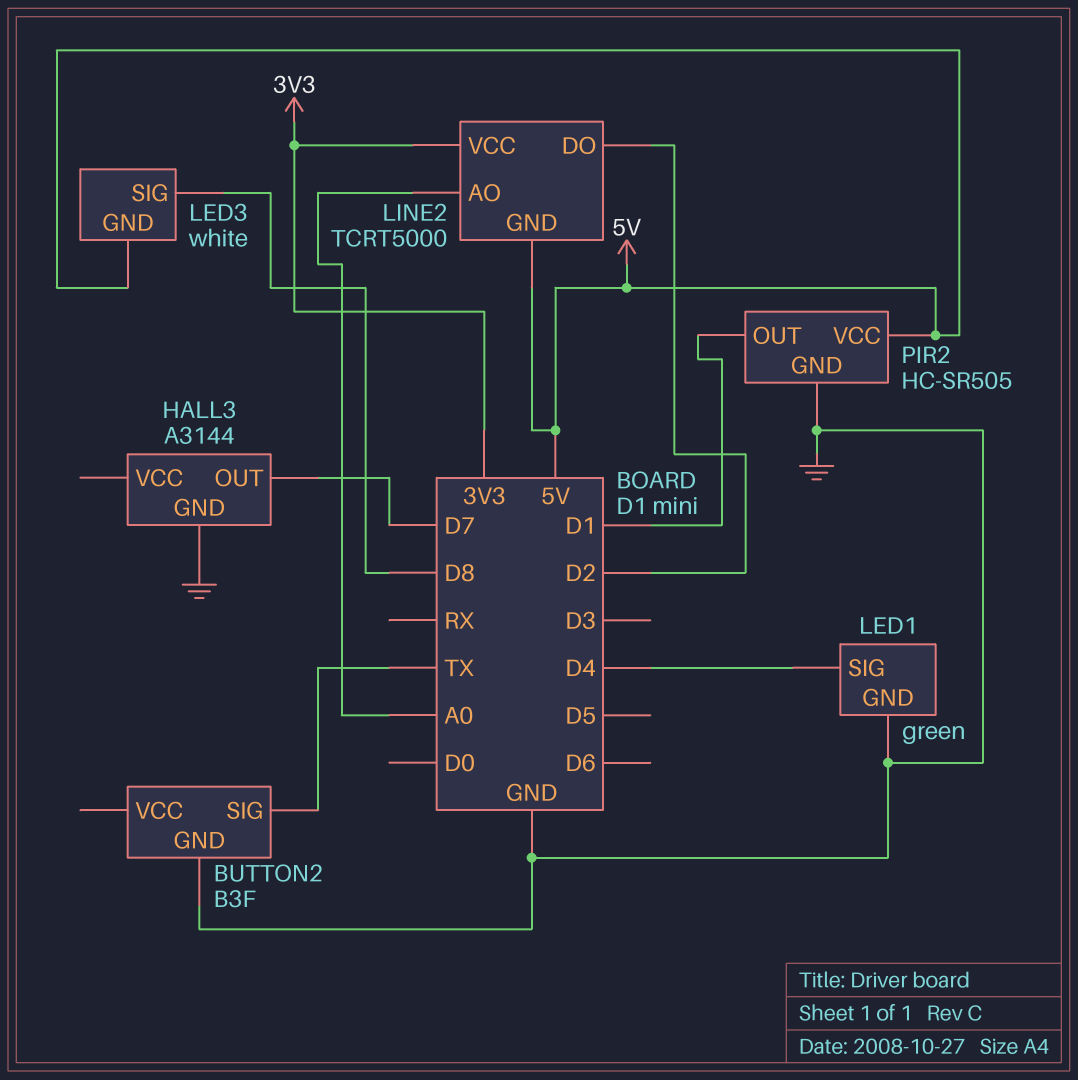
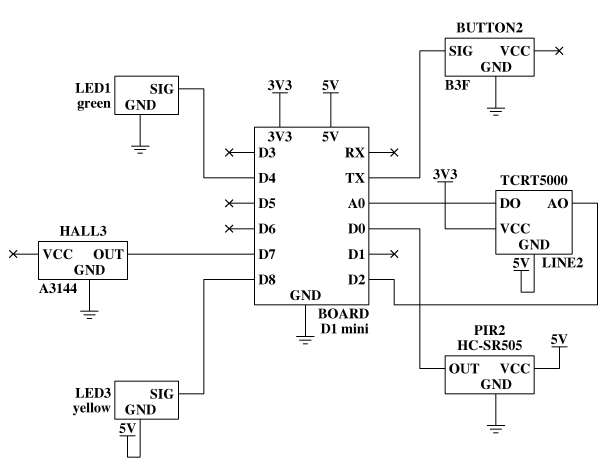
LED3: white -> yellow
LINE2 pin AO: A0 -> D2
LINE2 pin DO: D2 -> A0
PIR2 pin OUT: D1 -> D0

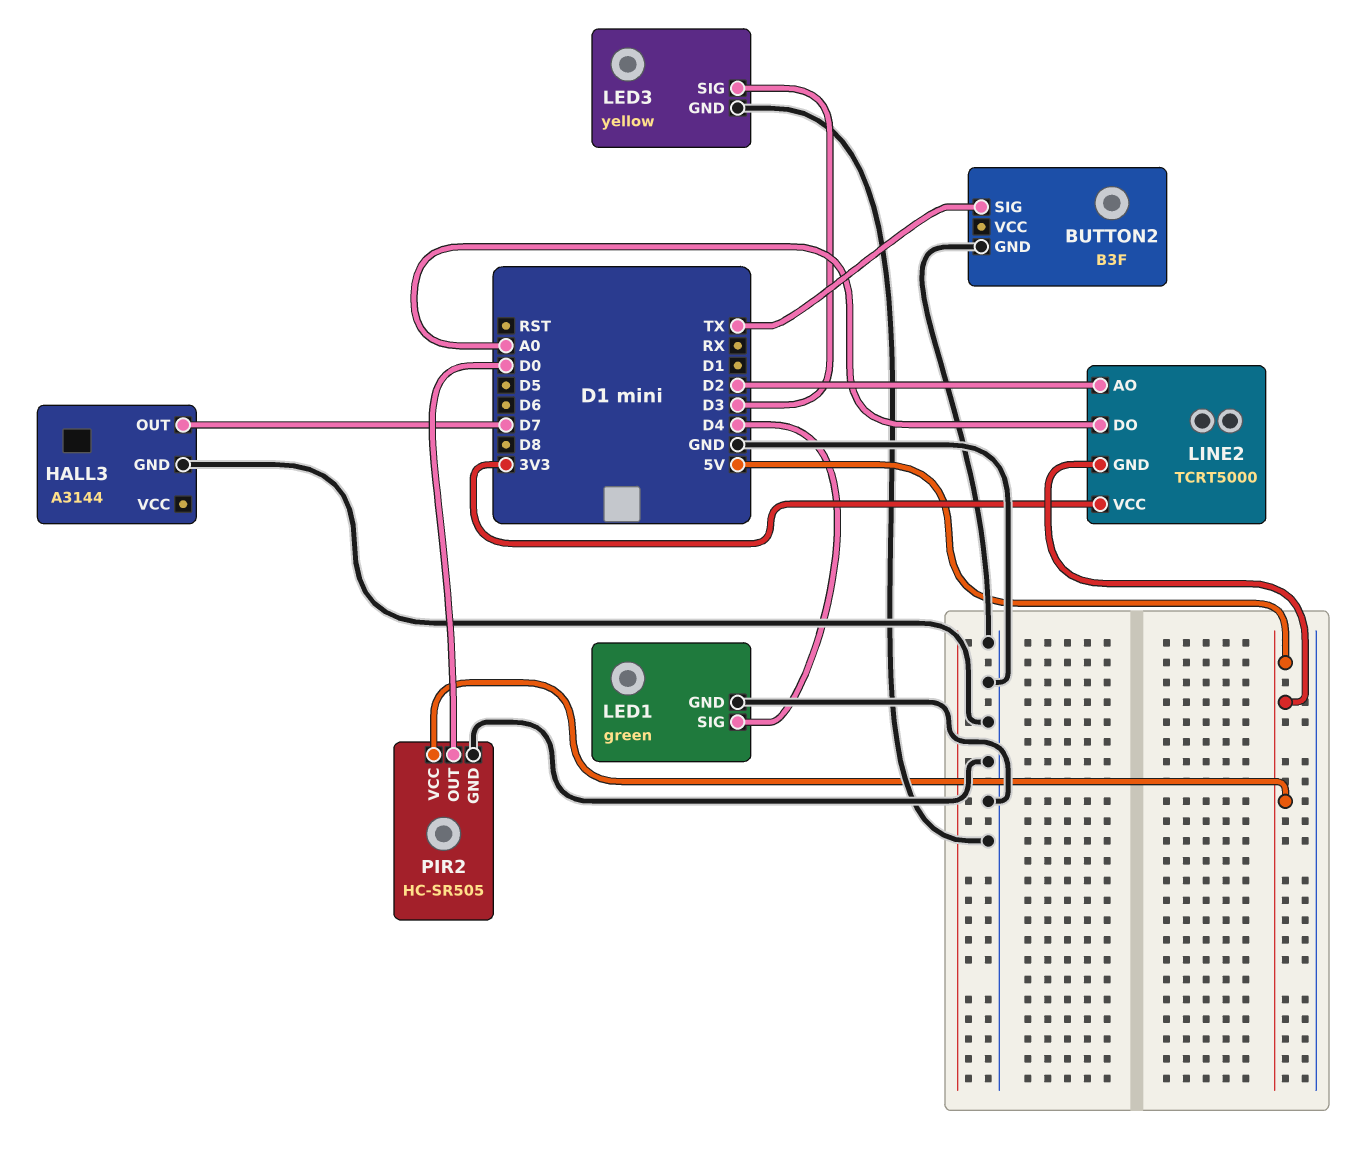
LED3 pin GND: 5V -> GND
LED3 pin SIG: D8 -> D3

